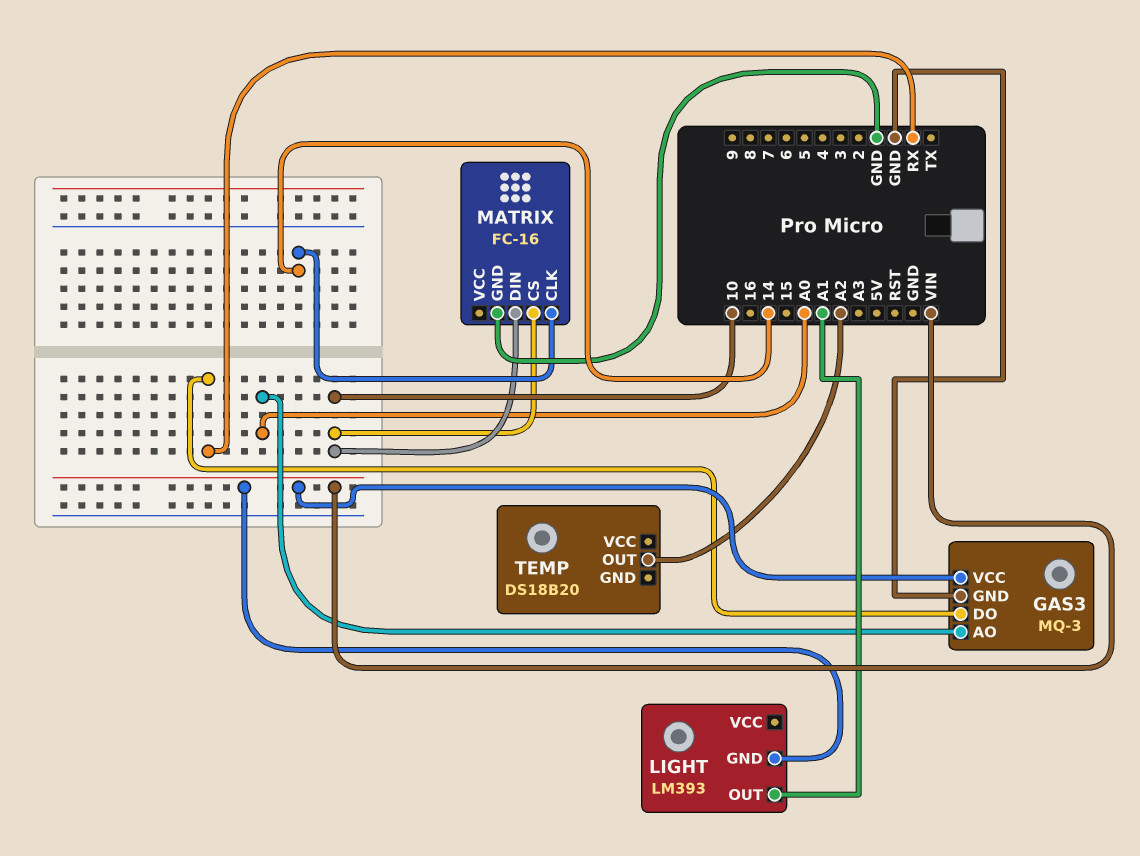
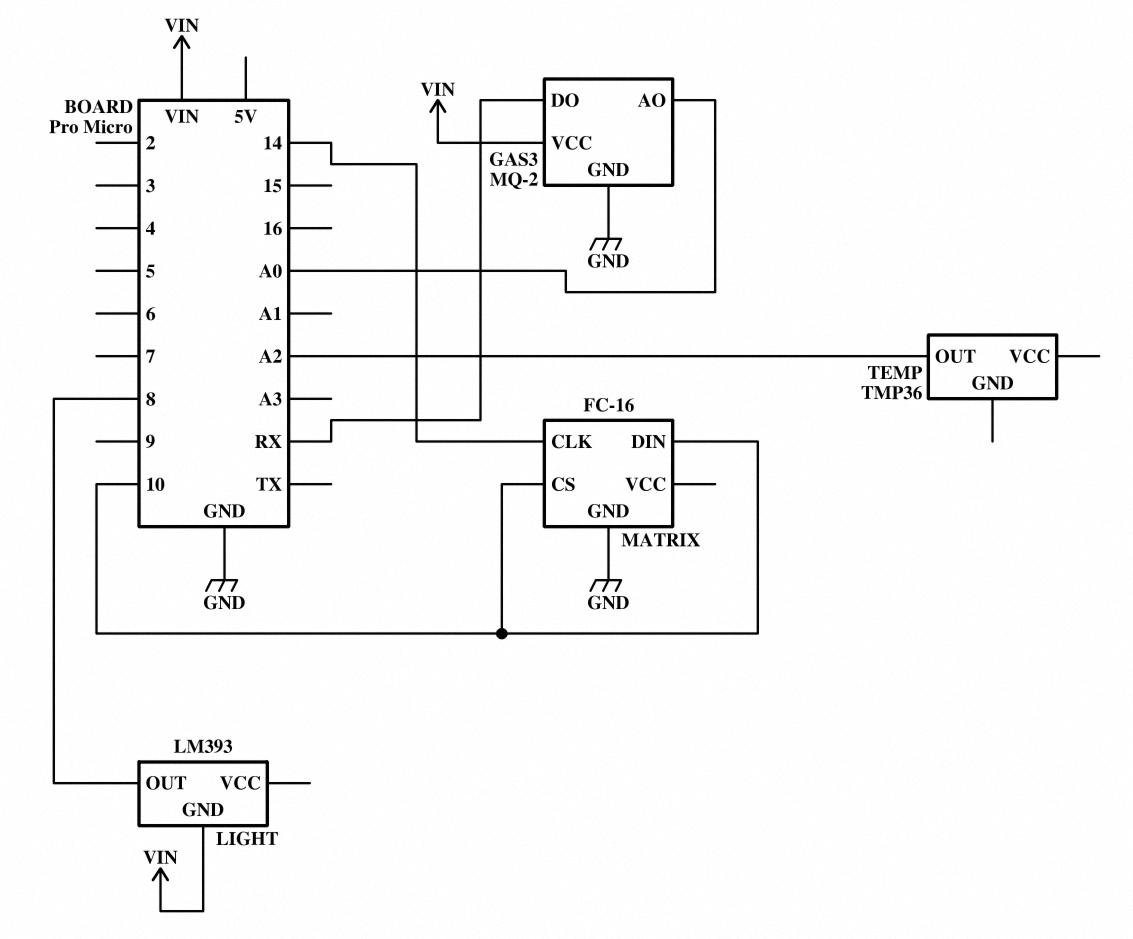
GAS3: MQ-3 -> MQ-2
LIGHT pin OUT: A1 -> 8
TEMP: DS18B20 -> TMP36

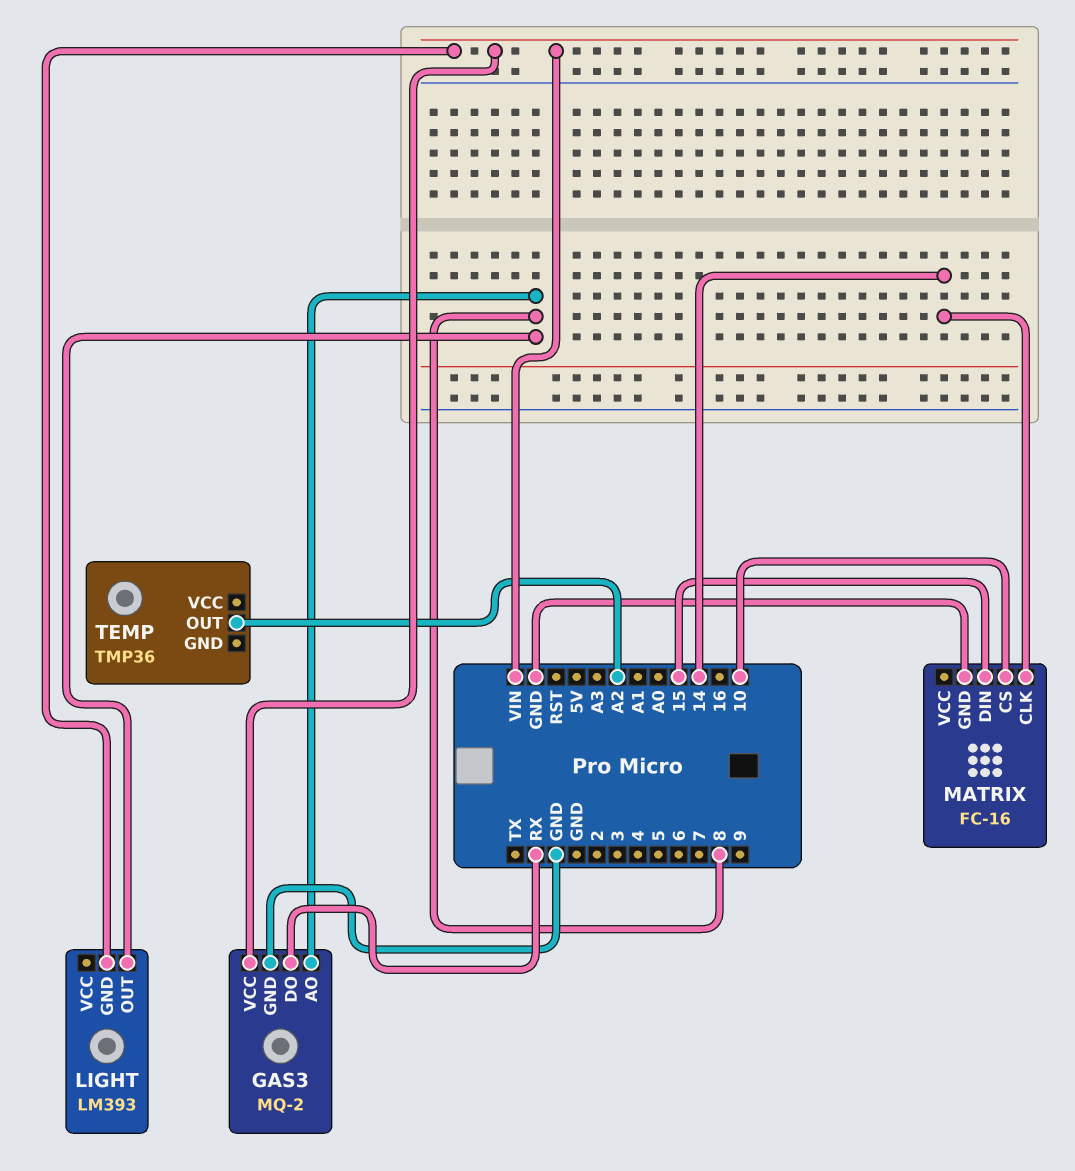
GAS3 pin AO: A0 -> 8
MATRIX pin DIN: 10 -> 15

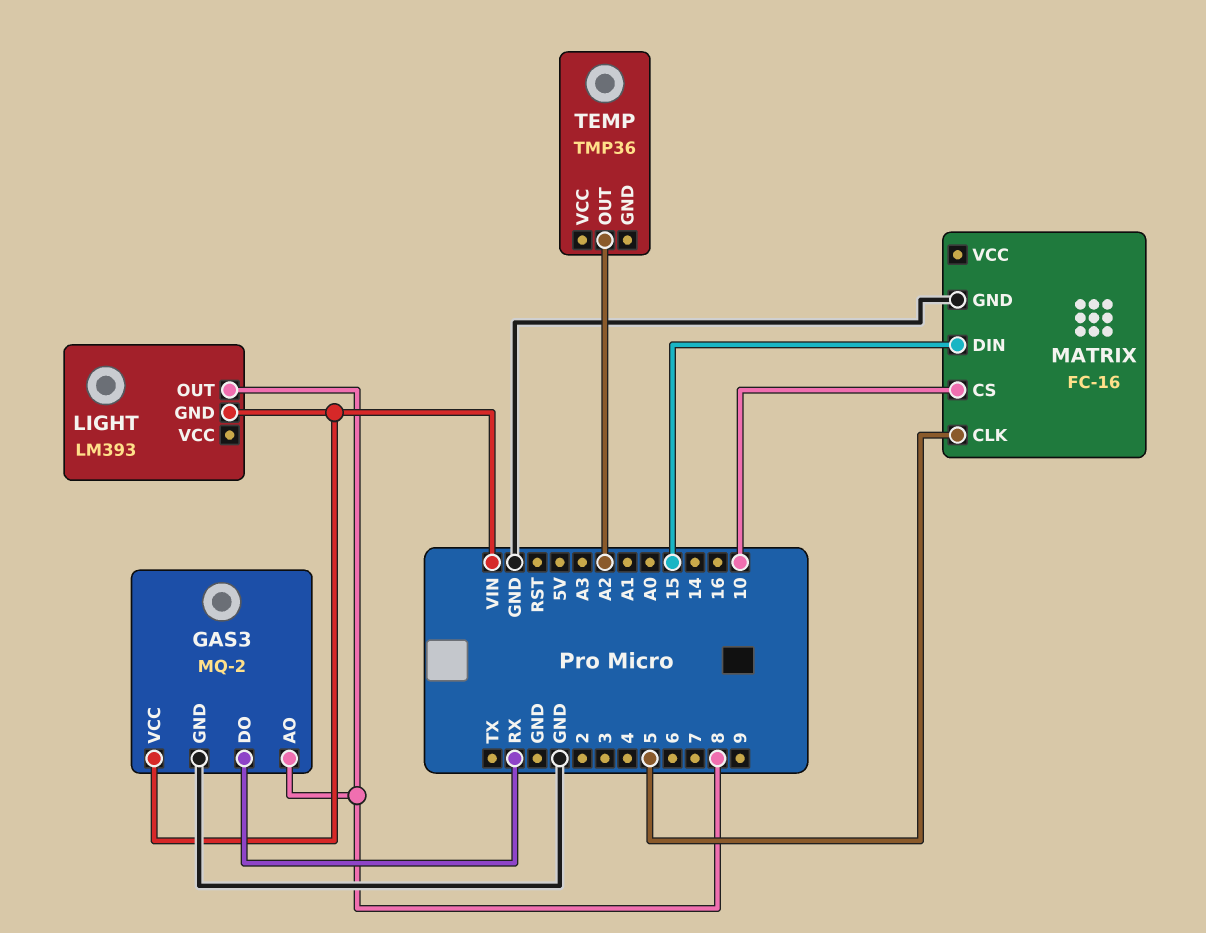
MATRIX pin CLK: 14 -> 5

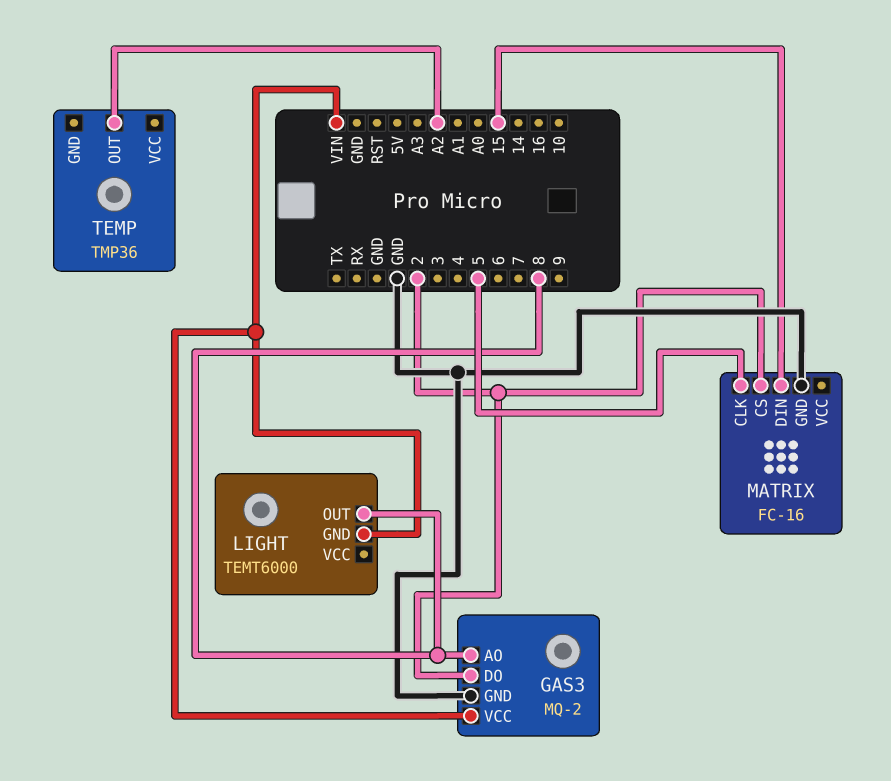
GAS3 pin DO: RX -> 2
LIGHT: LM393 -> TEMT6000
MATRIX pin CS: 10 -> 2

